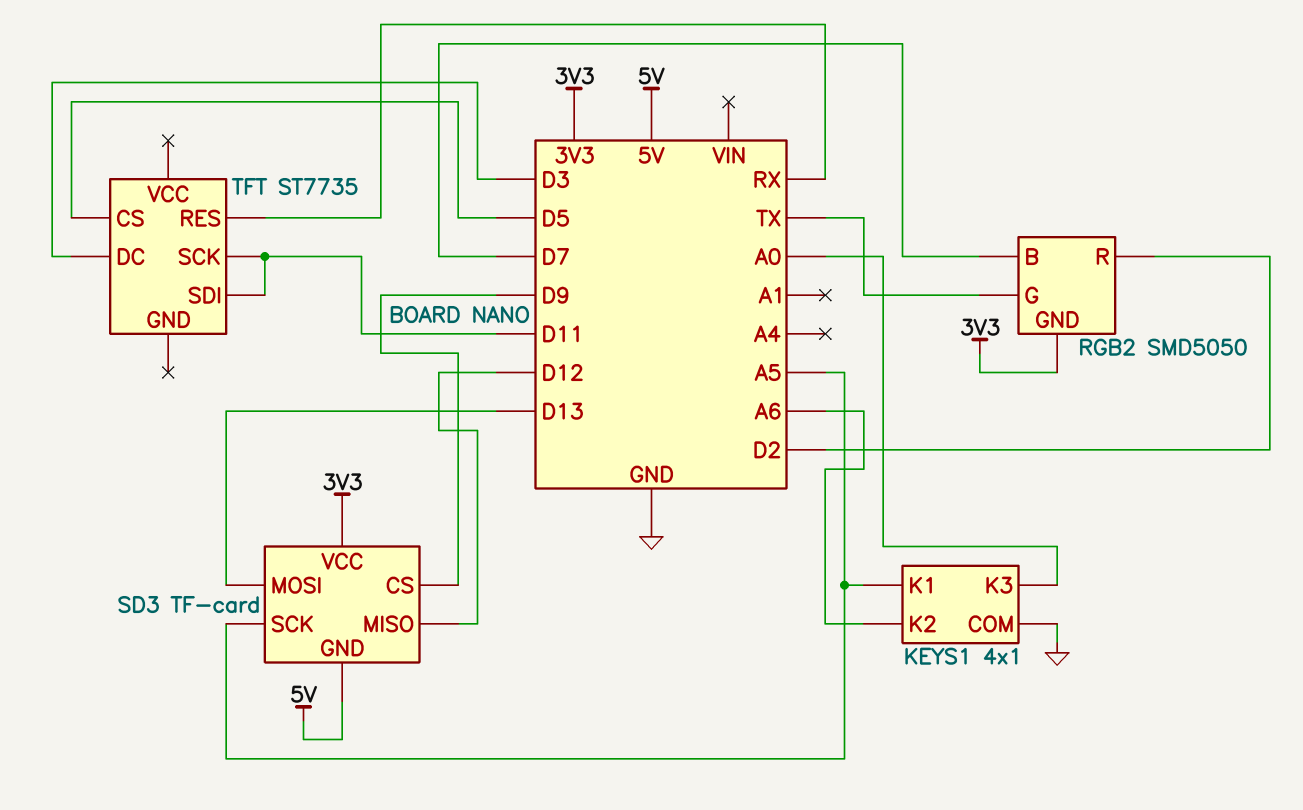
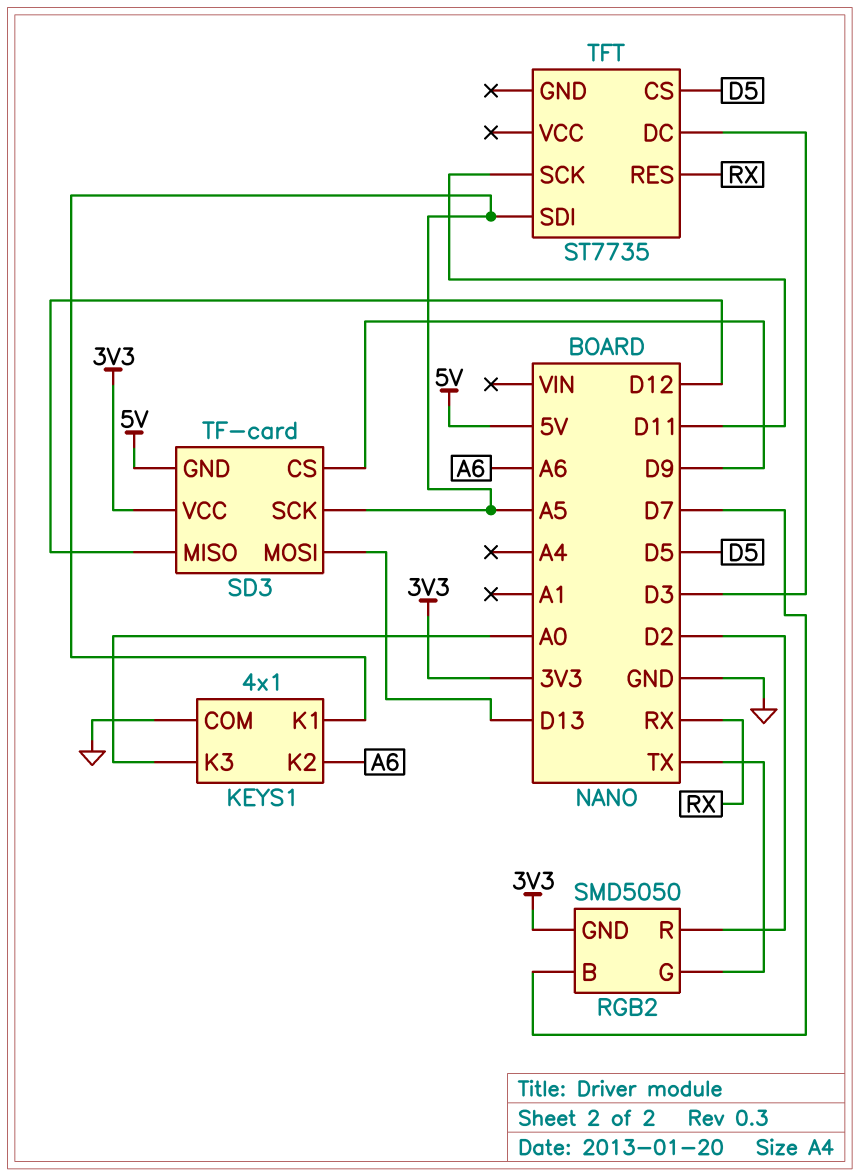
TFT pin SDI: D11 -> A5

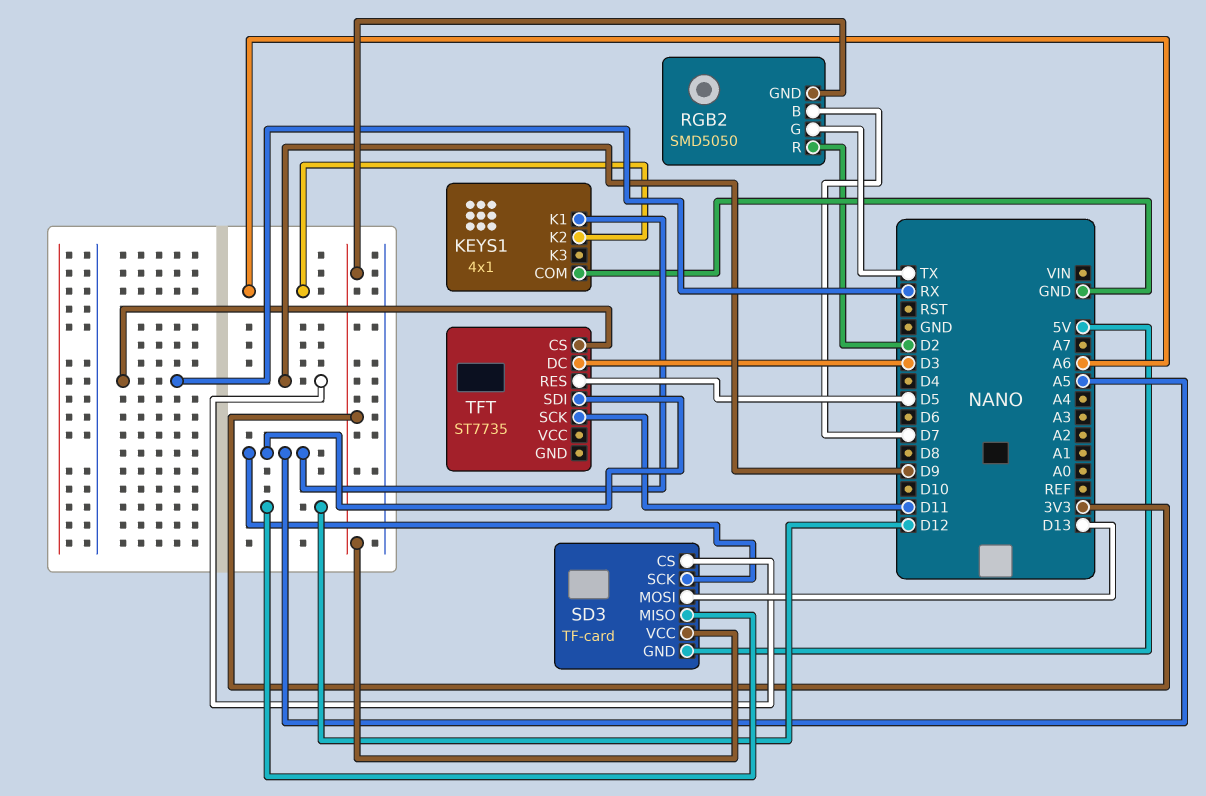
KEYS1 pin K3: A0 -> none
TFT pin CS: D5 -> RX
TFT pin RES: RX -> D5

